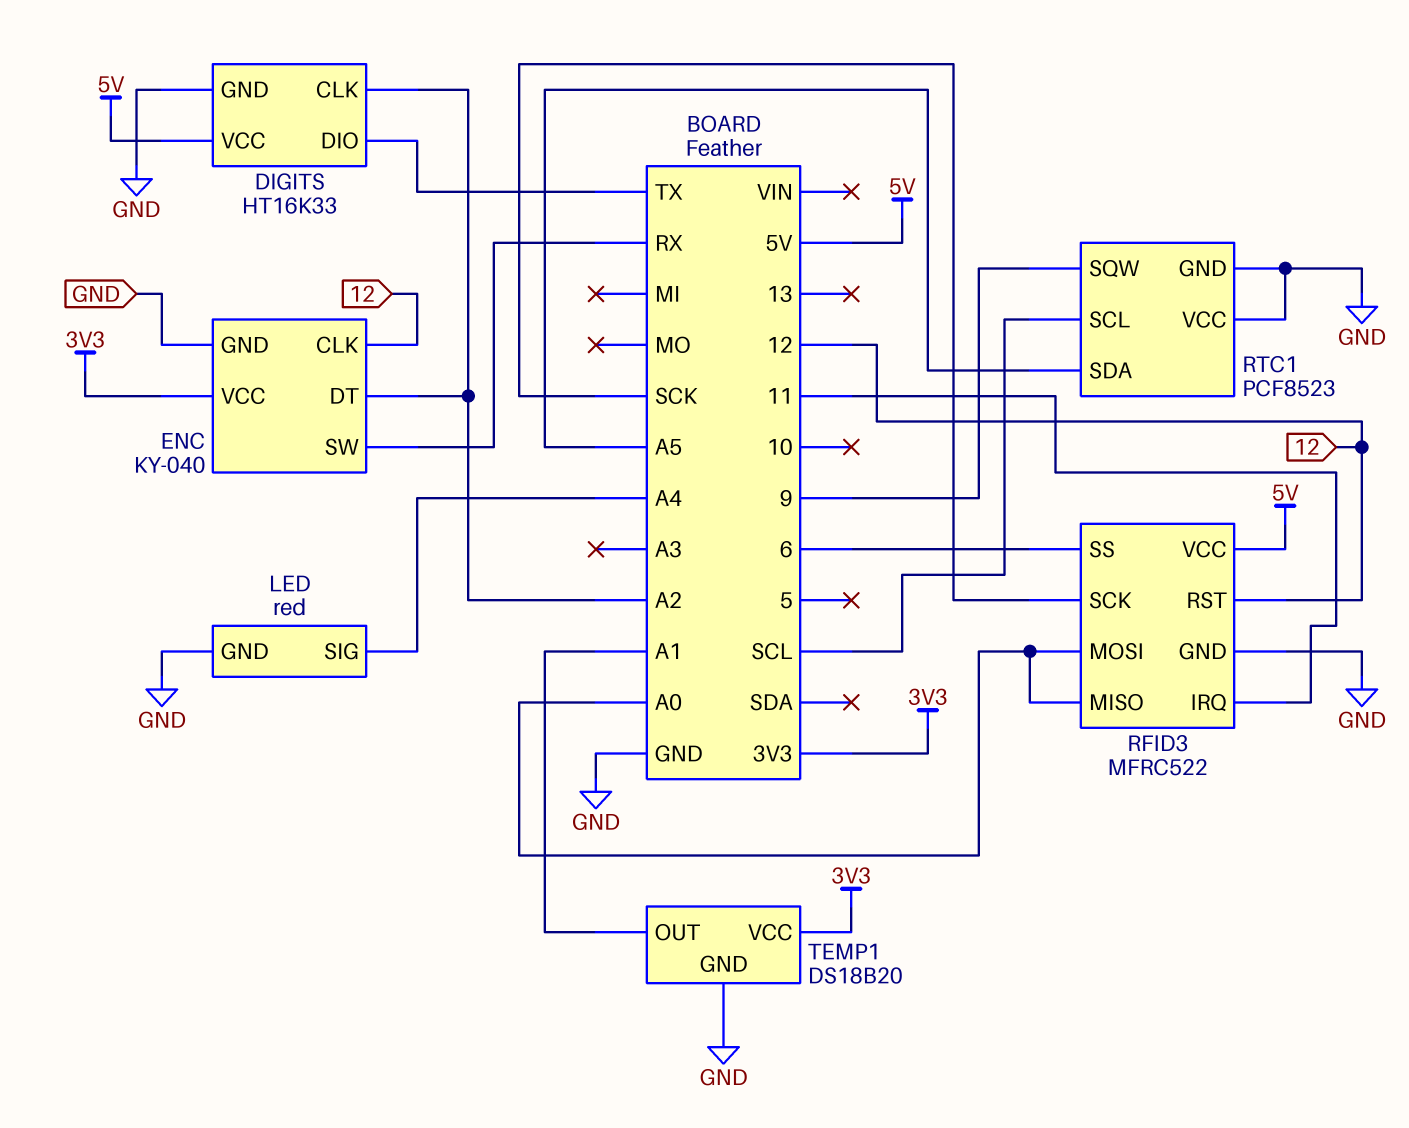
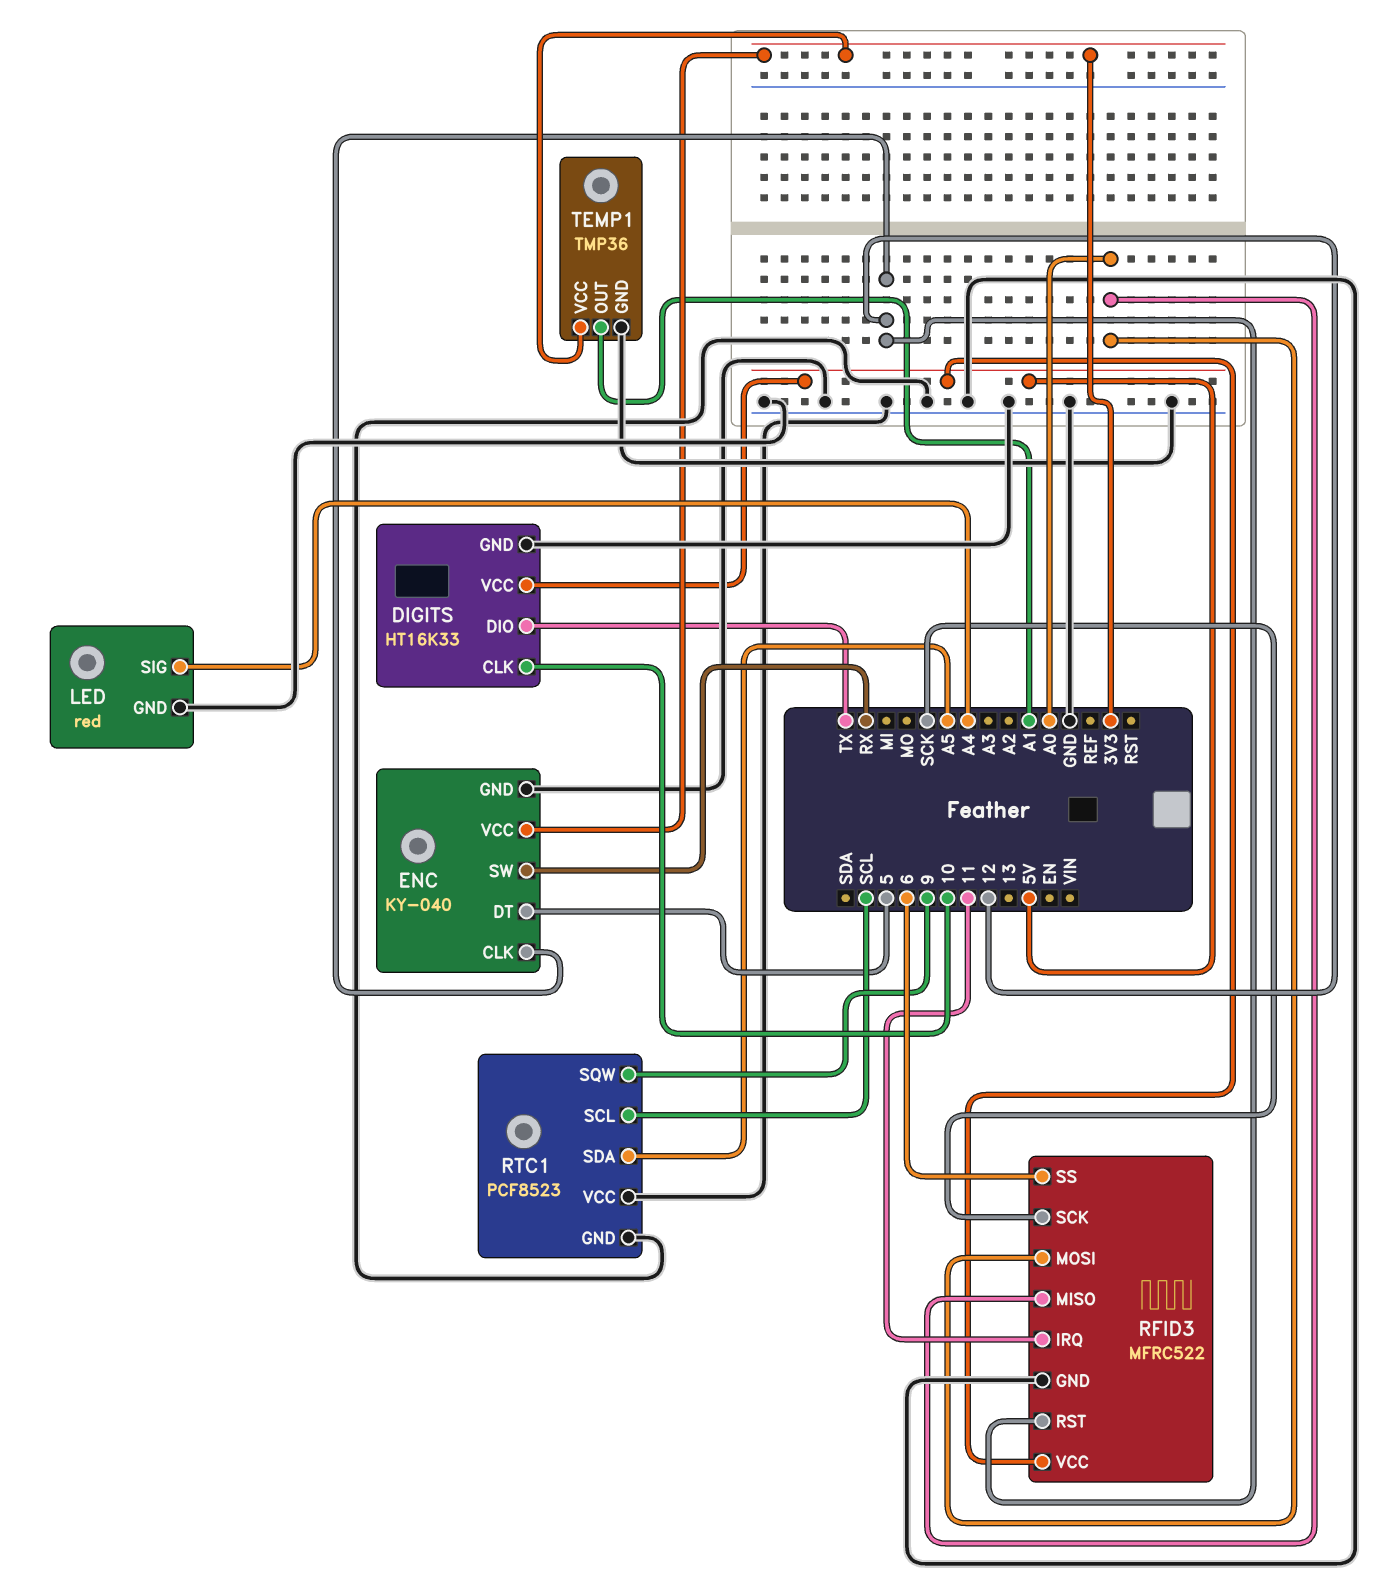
DIGITS pin CLK: A2 -> 10
ENC pin DT: A2 -> 5
TEMP1: DS18B20 -> TMP36

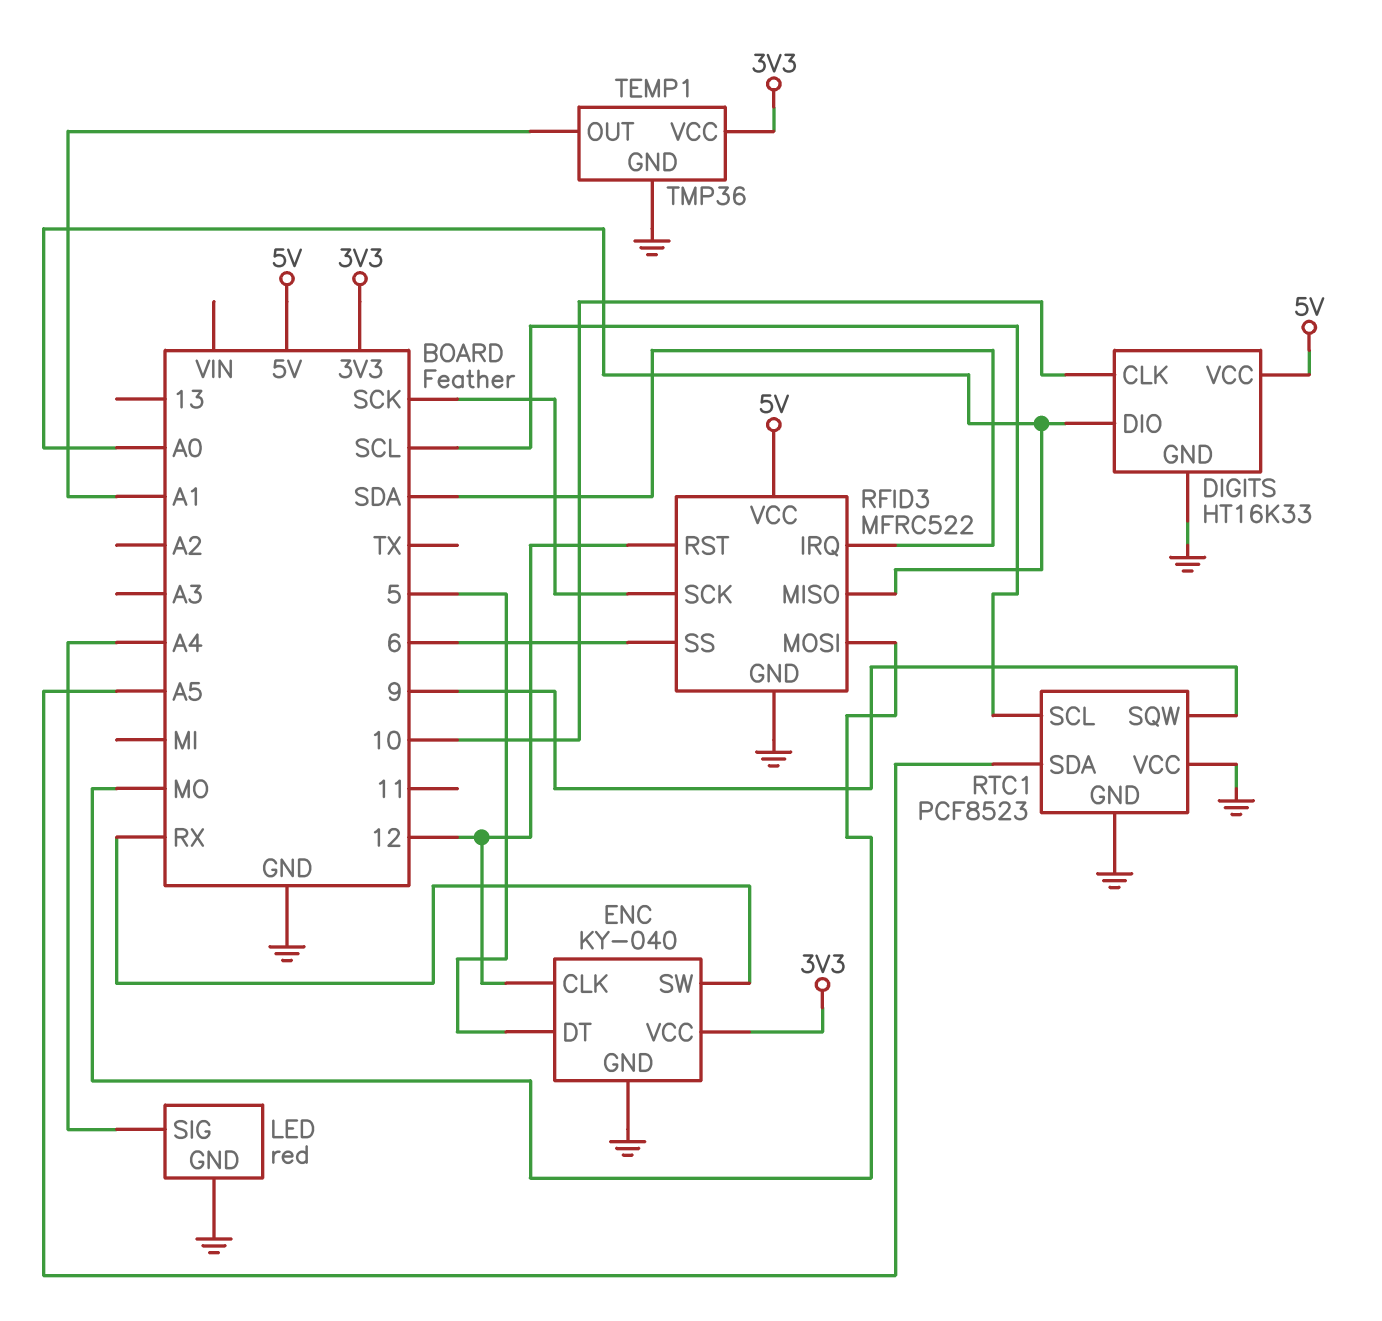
DIGITS pin DIO: TX -> A0
RFID3 pin IRQ: 11 -> SDA
RFID3 pin MOSI: A0 -> MO

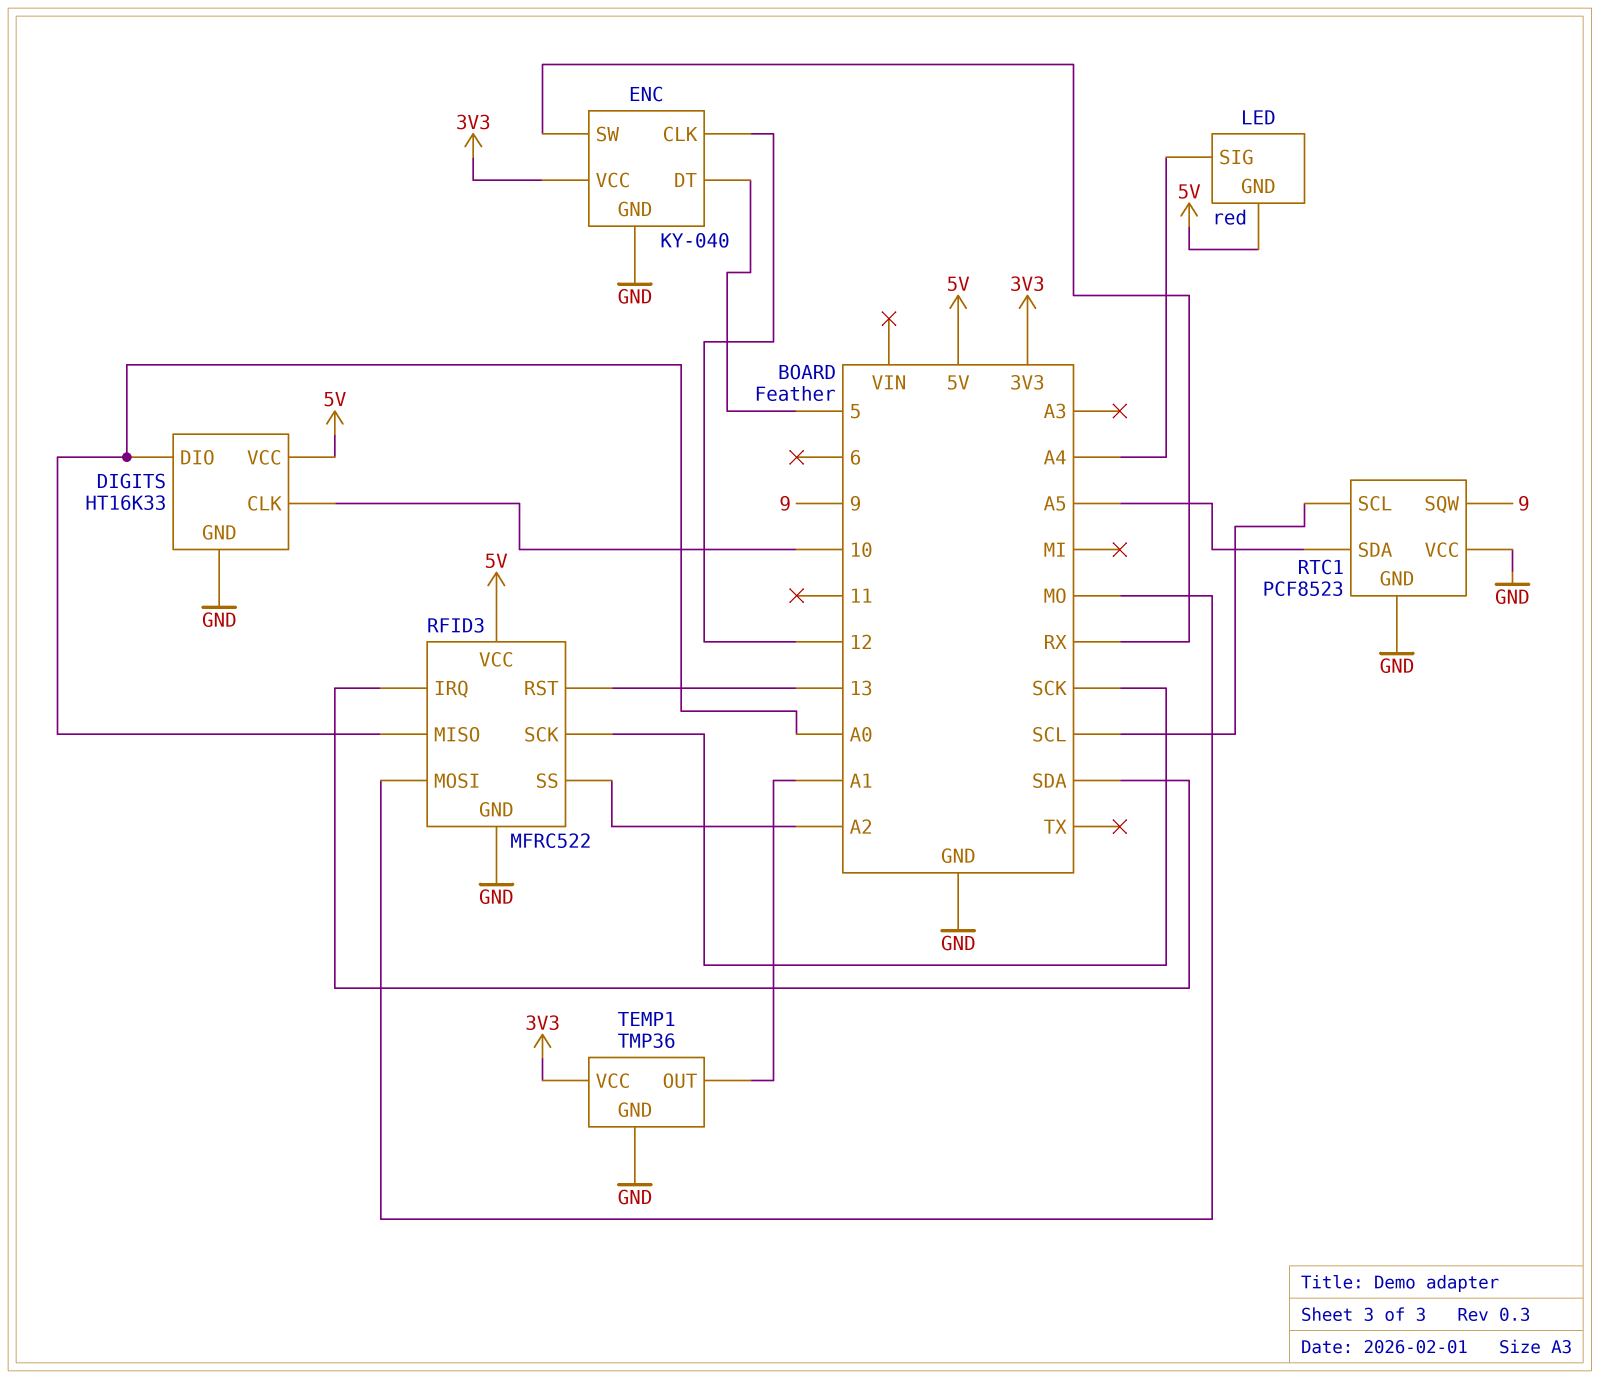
LED pin GND: GND -> 5V
RFID3 pin RST: 12 -> 13
RFID3 pin SS: 6 -> A2

